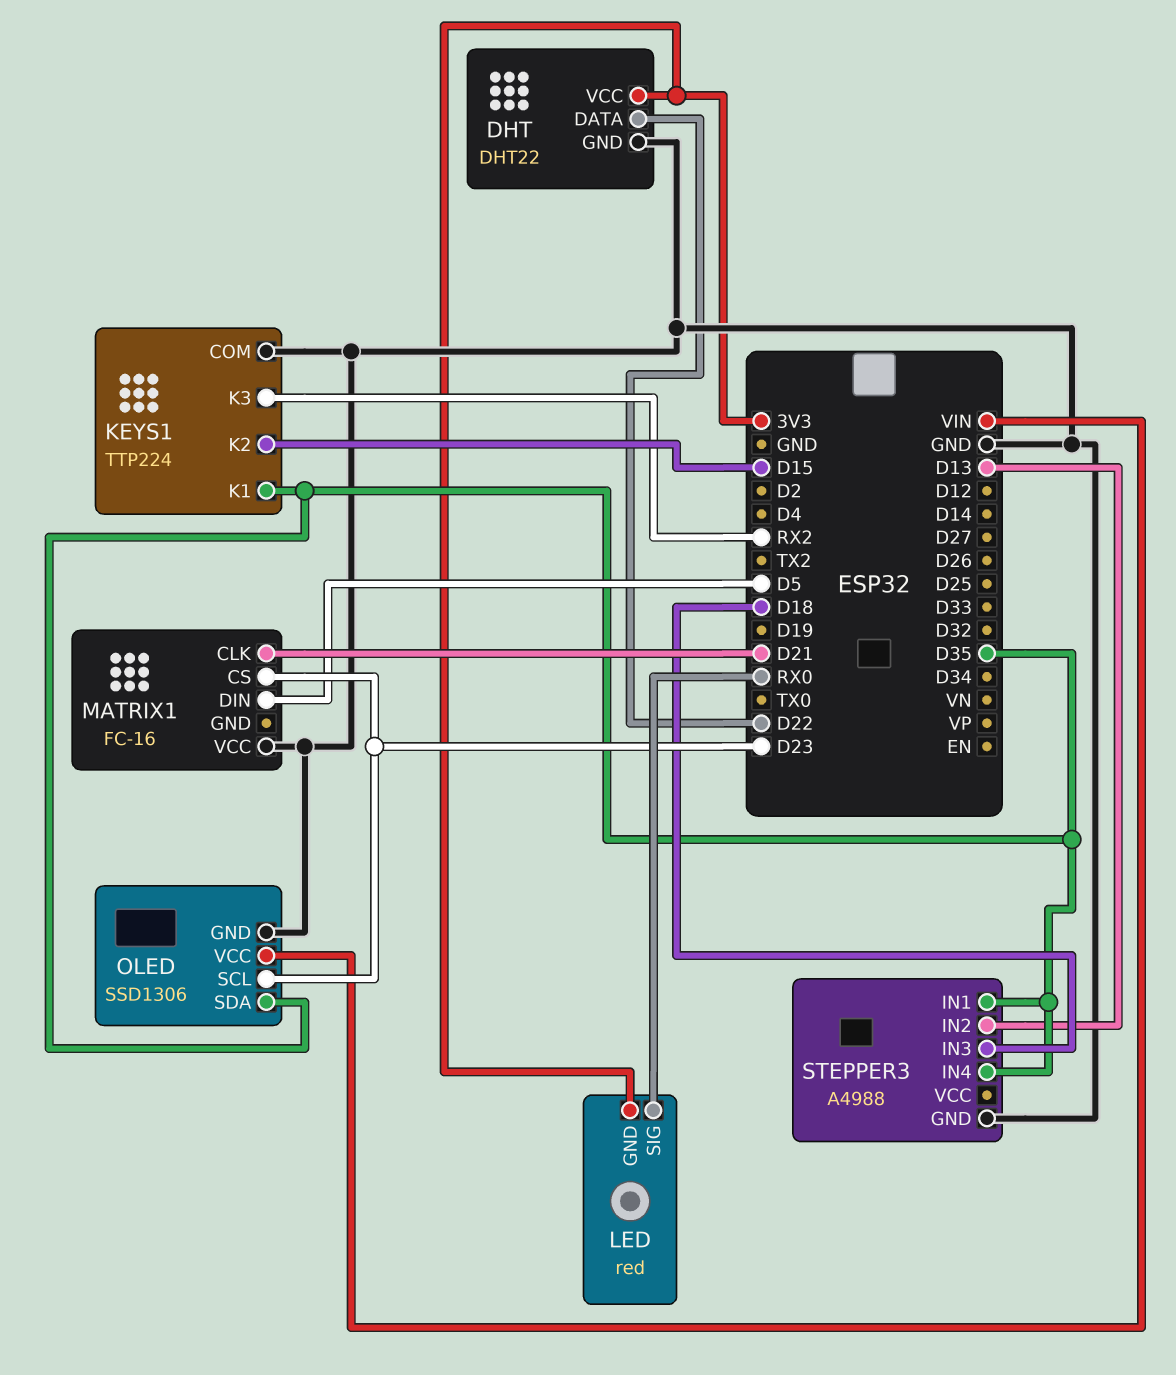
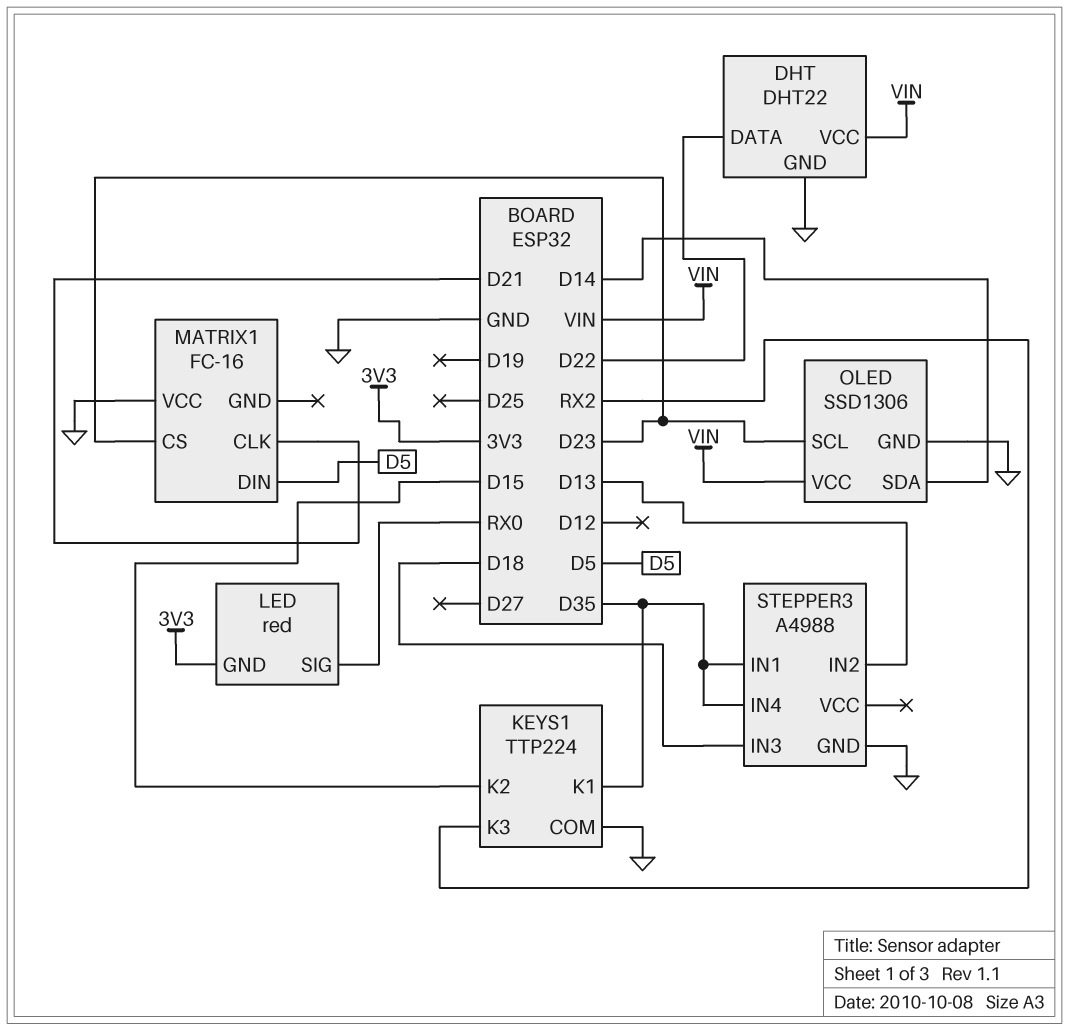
DHT pin VCC: 3V3 -> VIN
OLED pin SDA: D35 -> D14

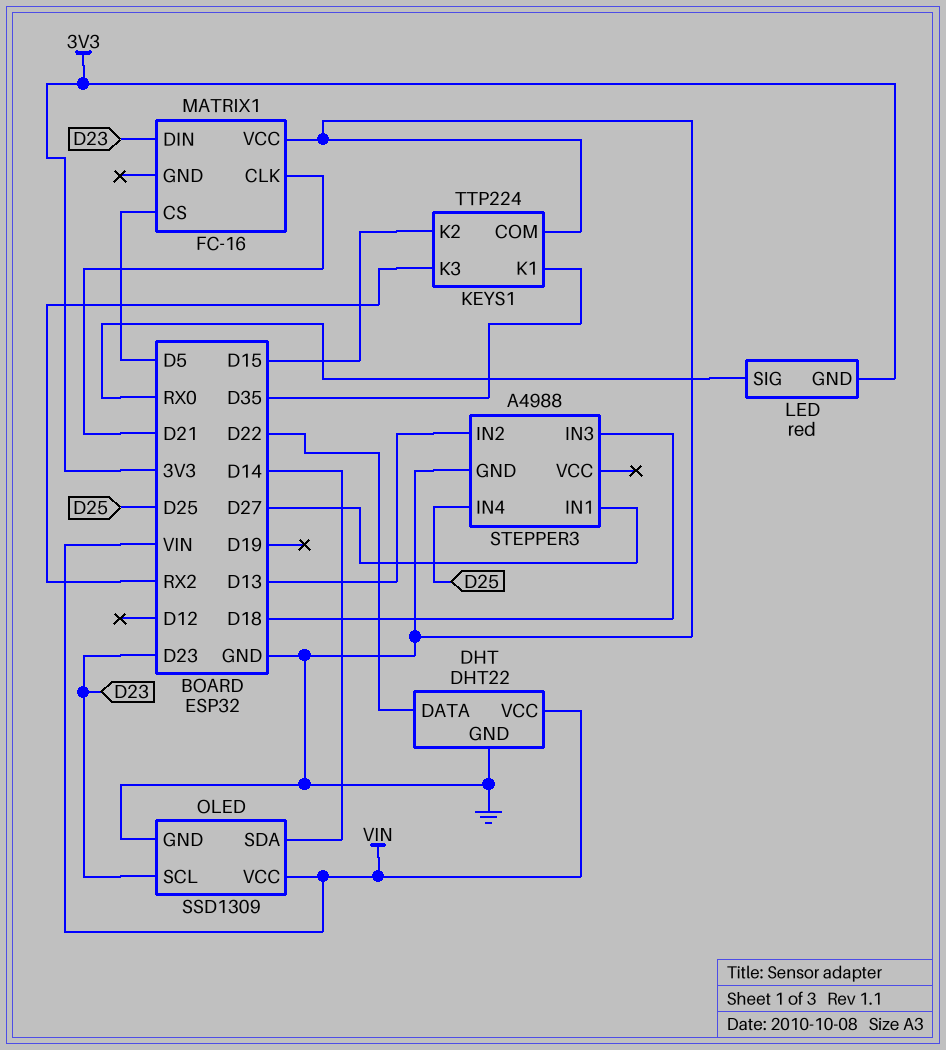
MATRIX1 pin CS: D23 -> D5
MATRIX1 pin DIN: D5 -> D23
OLED: SSD1306 -> SSD1309
STEPPER3 pin IN1: D35 -> D27
STEPPER3 pin IN4: D35 -> D25

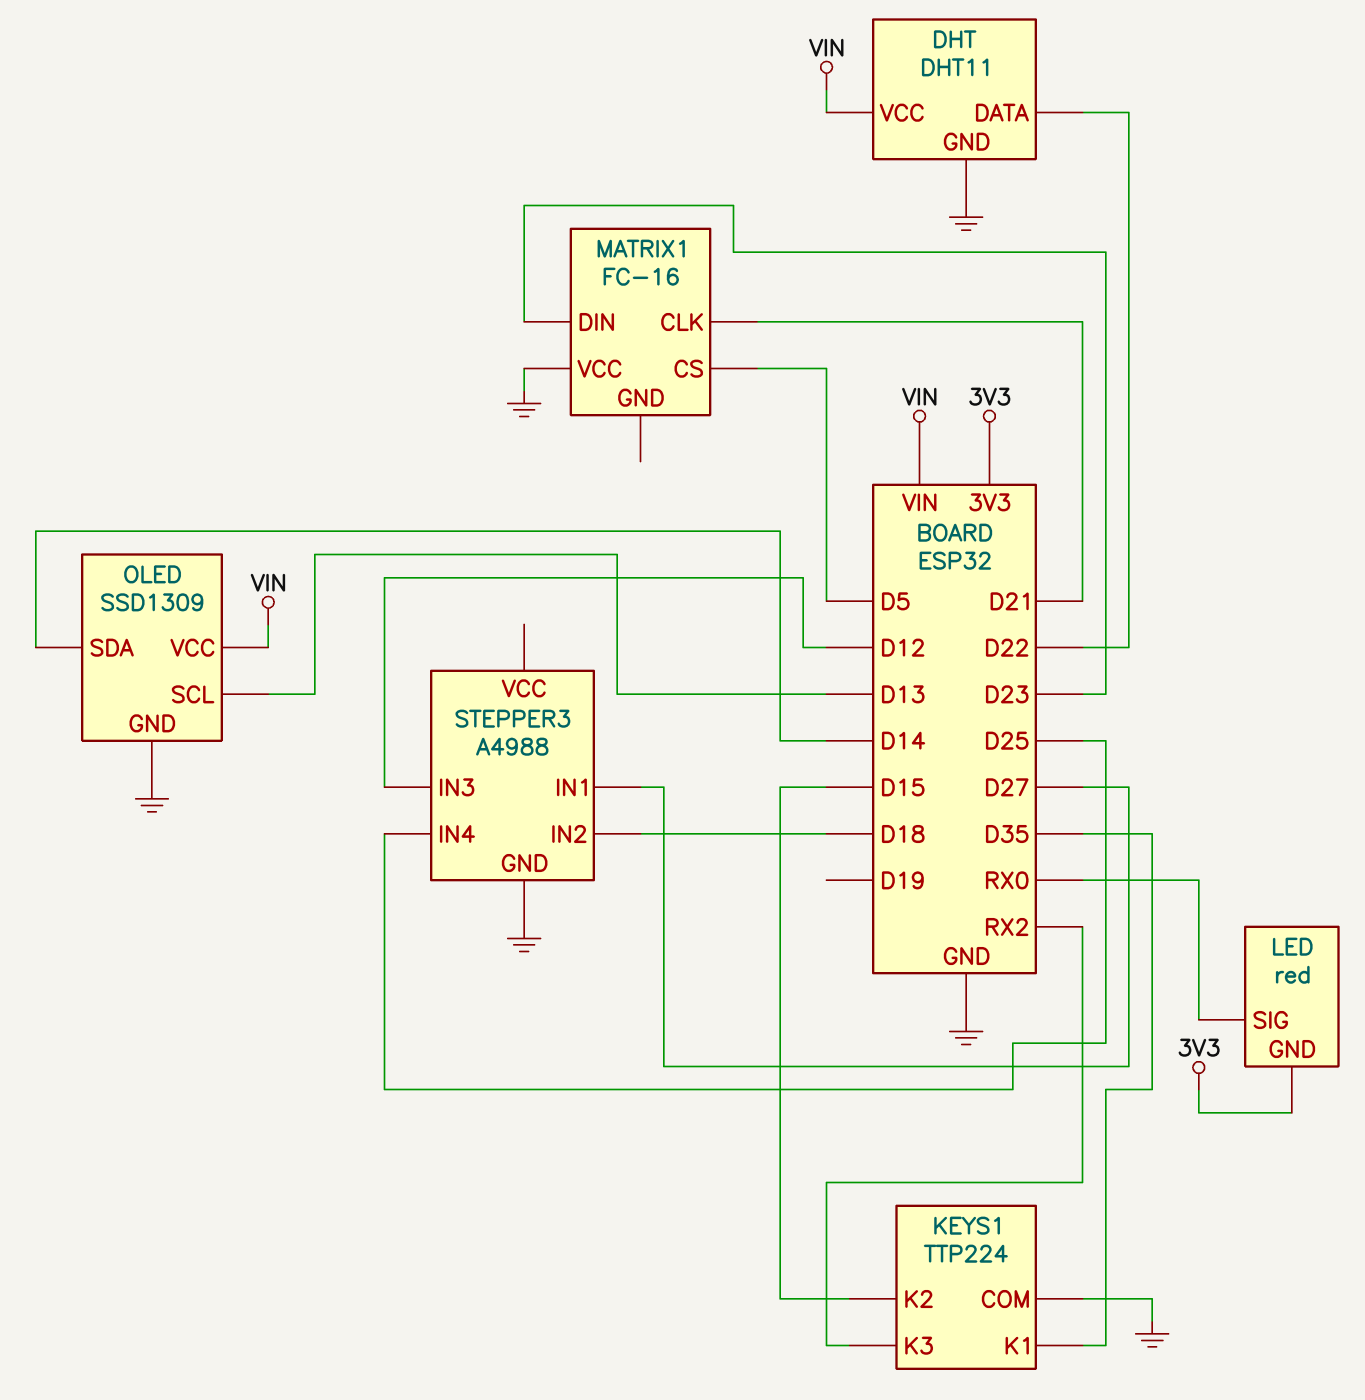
DHT: DHT22 -> DHT11
OLED pin SCL: D23 -> D13
STEPPER3 pin IN2: D13 -> D18
STEPPER3 pin IN3: D18 -> D12

